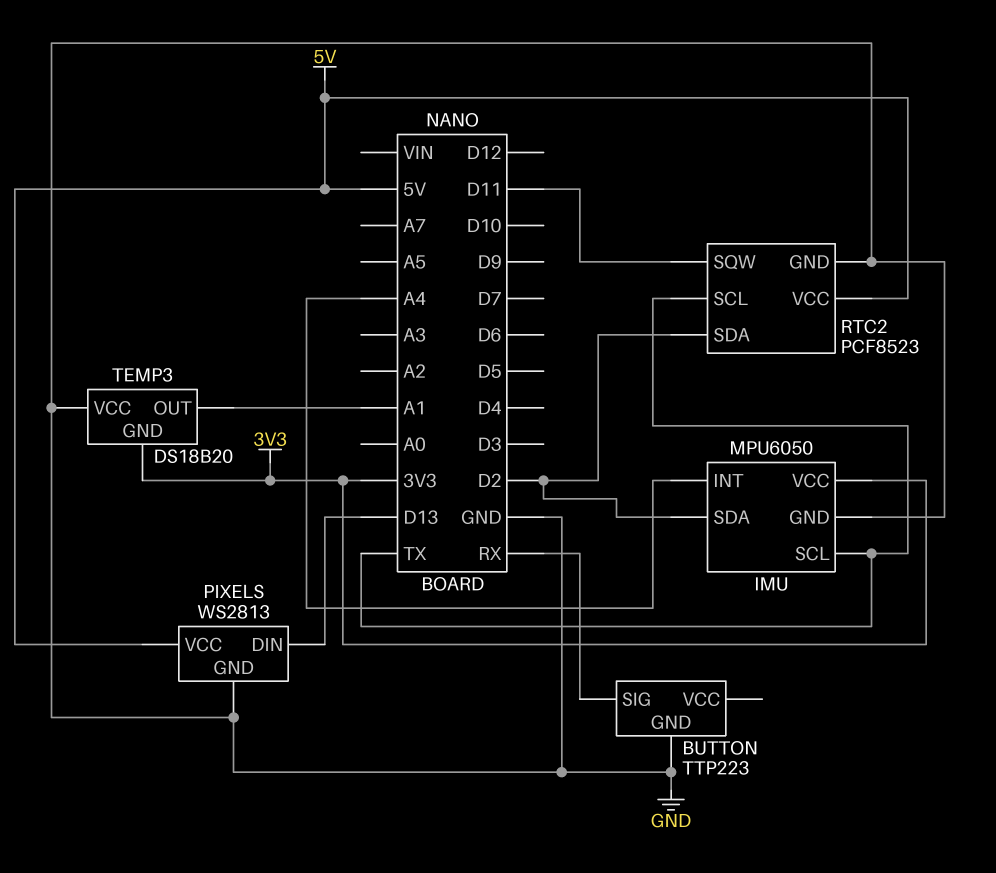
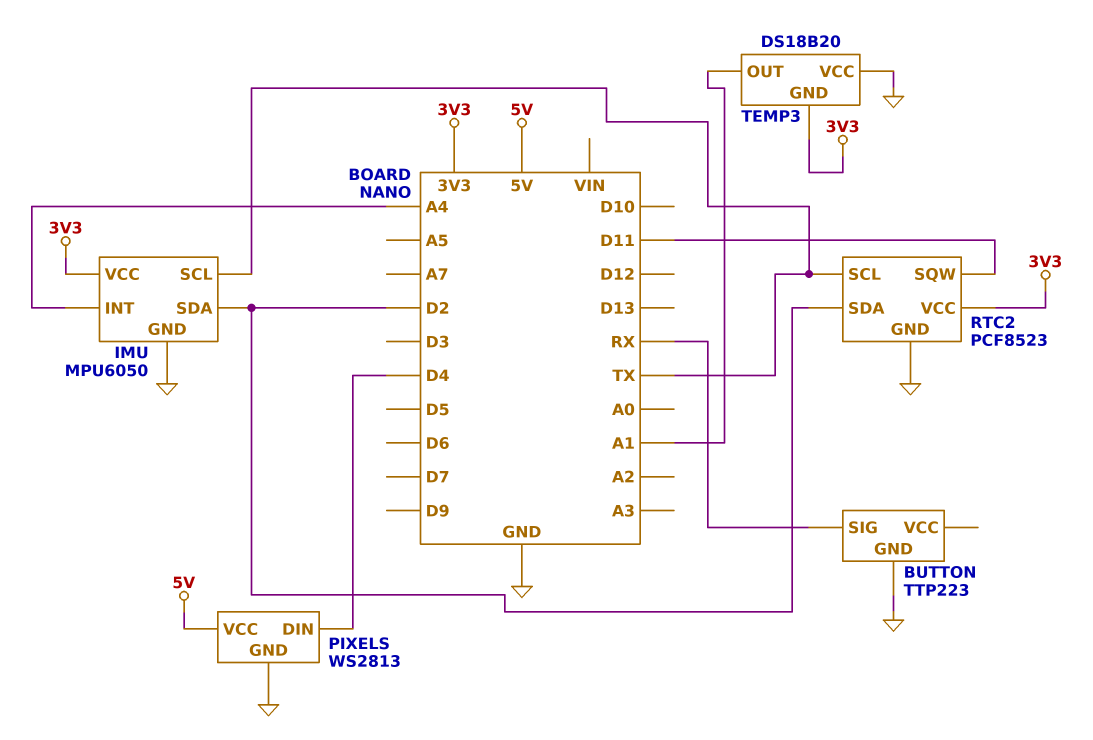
PIXELS pin DIN: D13 -> D4
RTC2 pin VCC: 5V -> 3V3

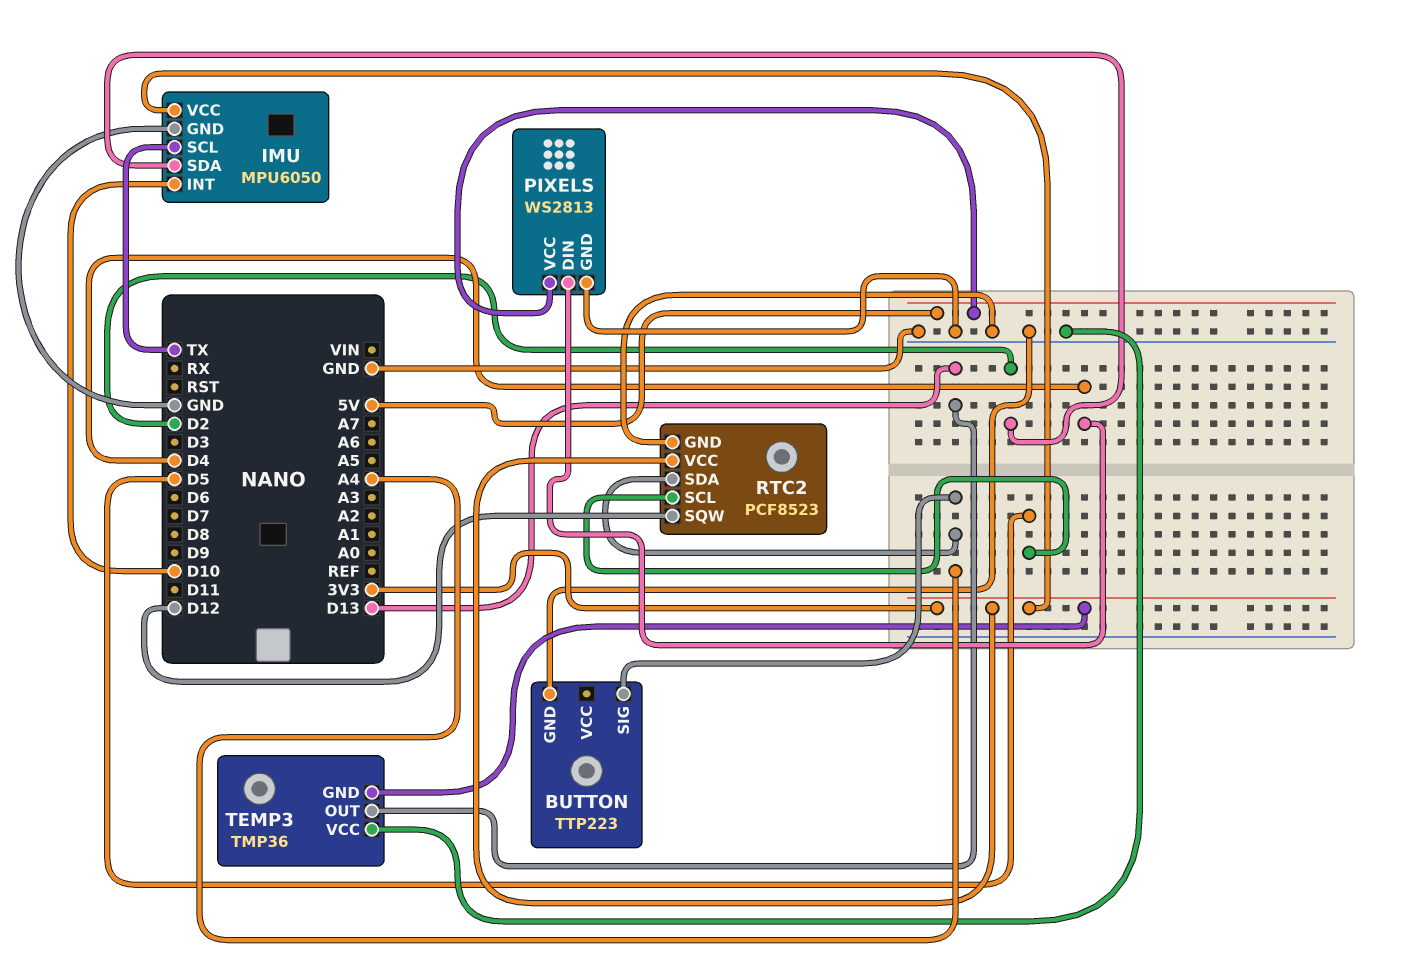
BUTTON pin SIG: RX -> A4
IMU pin INT: A4 -> D10
RTC2 pin SCL: TX -> D5
RTC2 pin SDA: D2 -> A4
RTC2 pin SQW: D11 -> D12
TEMP3: DS18B20 -> TMP36
TEMP3 pin OUT: A1 -> D13

